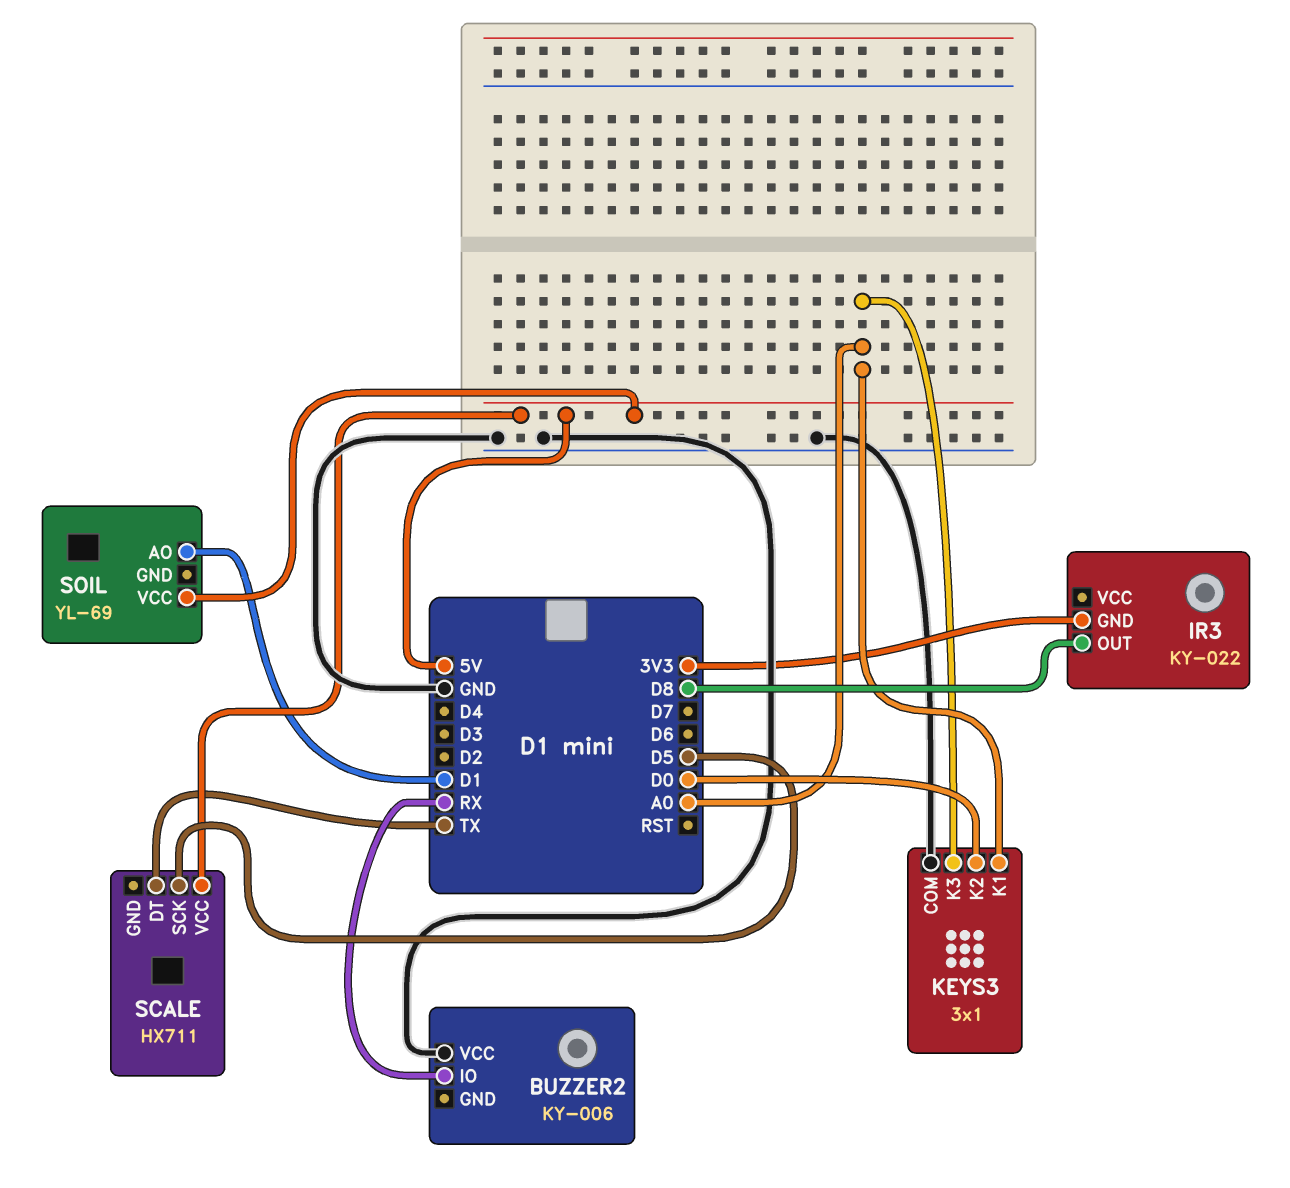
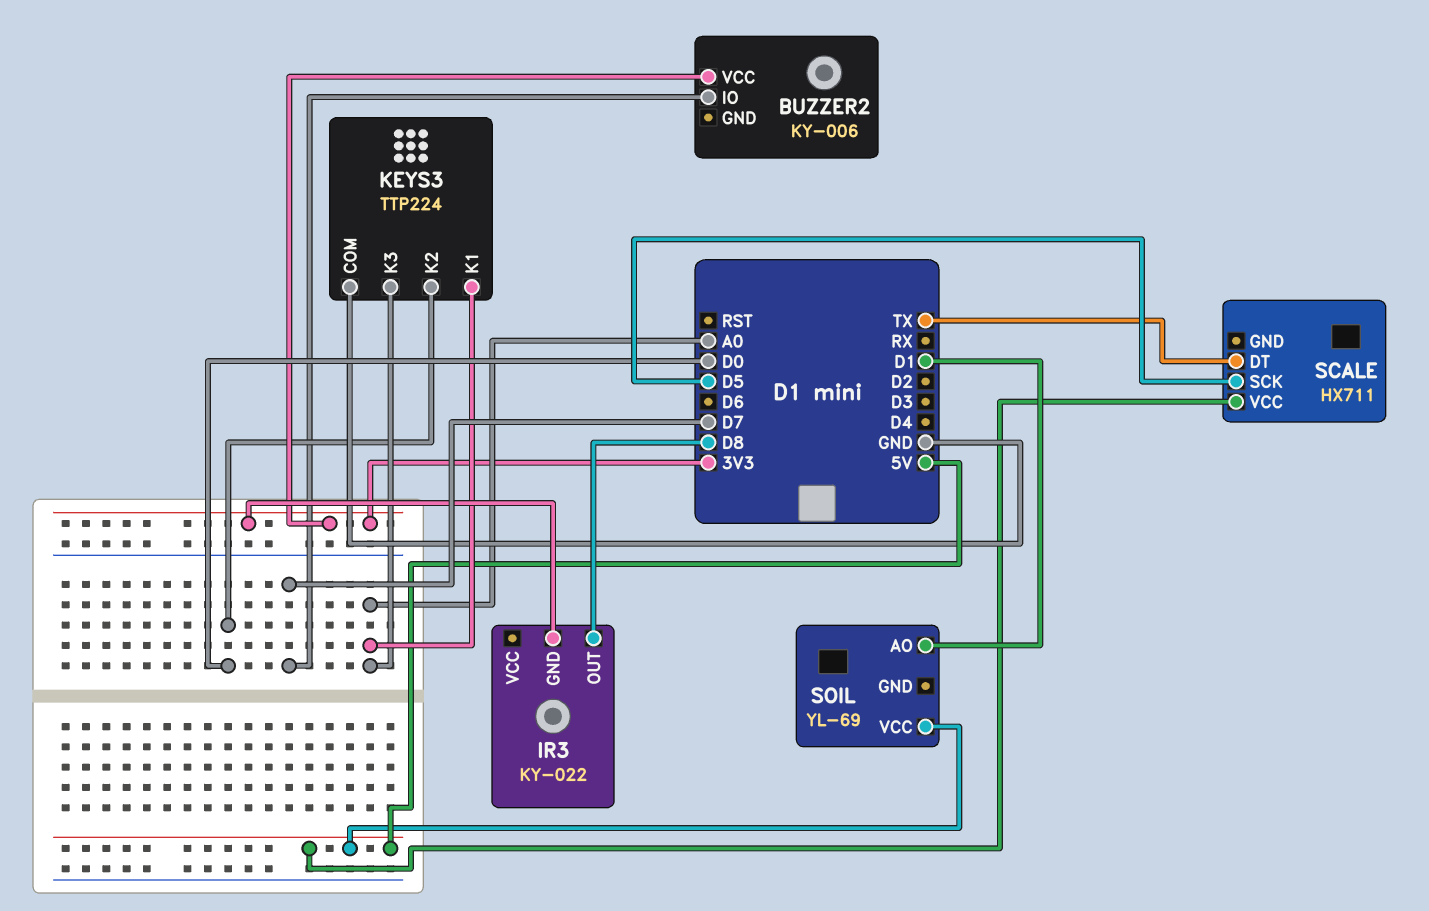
BUZZER2 pin IO: RX -> D7
BUZZER2 pin VCC: GND -> 3V3
KEYS3: 3x1 -> TTP224

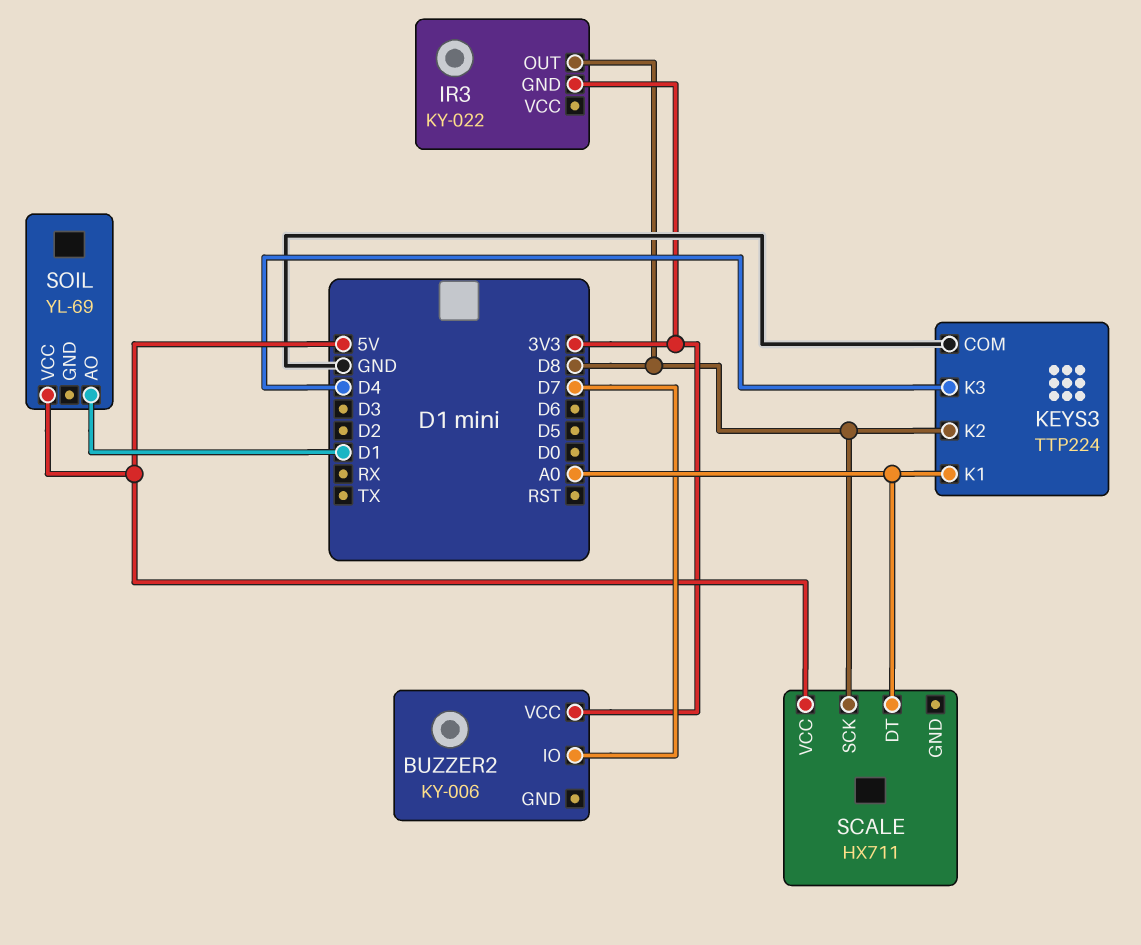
KEYS3 pin K2: D0 -> D8
KEYS3 pin K3: A0 -> D4
SCALE pin DT: TX -> A0
SCALE pin SCK: D5 -> D8

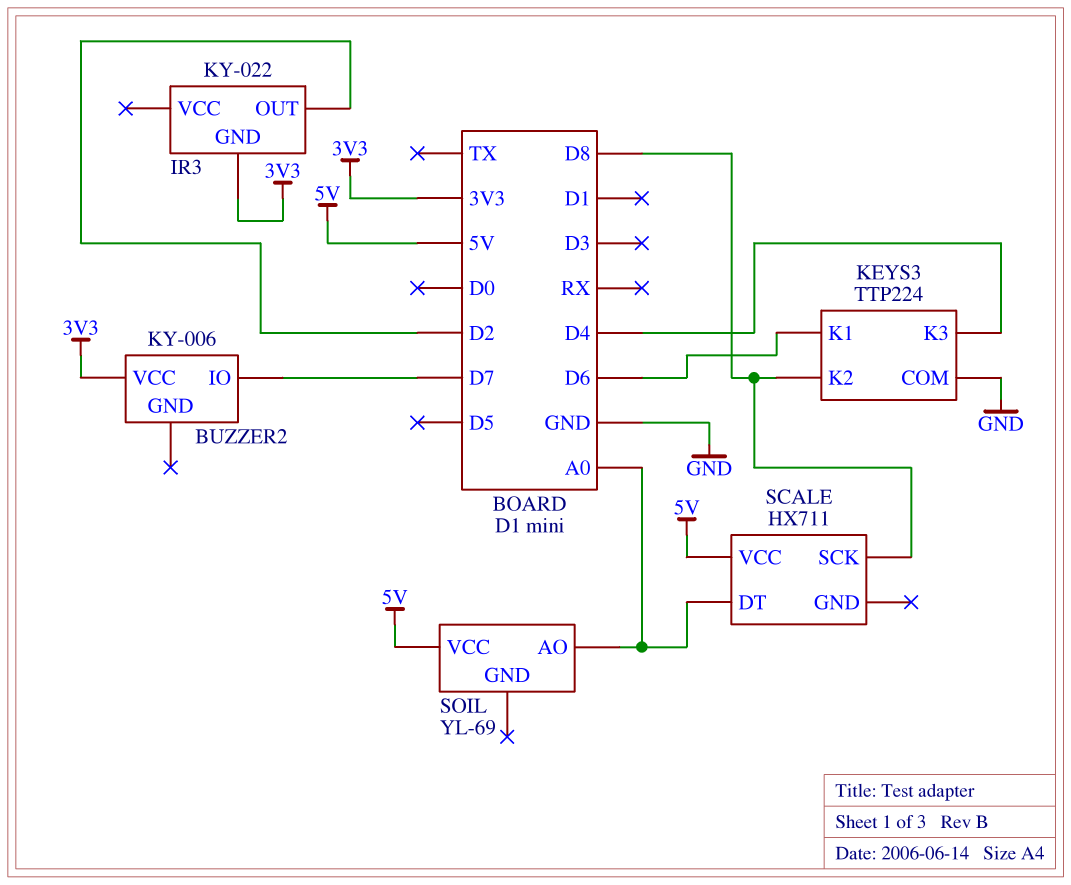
IR3 pin OUT: D8 -> D2
KEYS3 pin K1: A0 -> D6
SOIL pin AO: D1 -> A0

